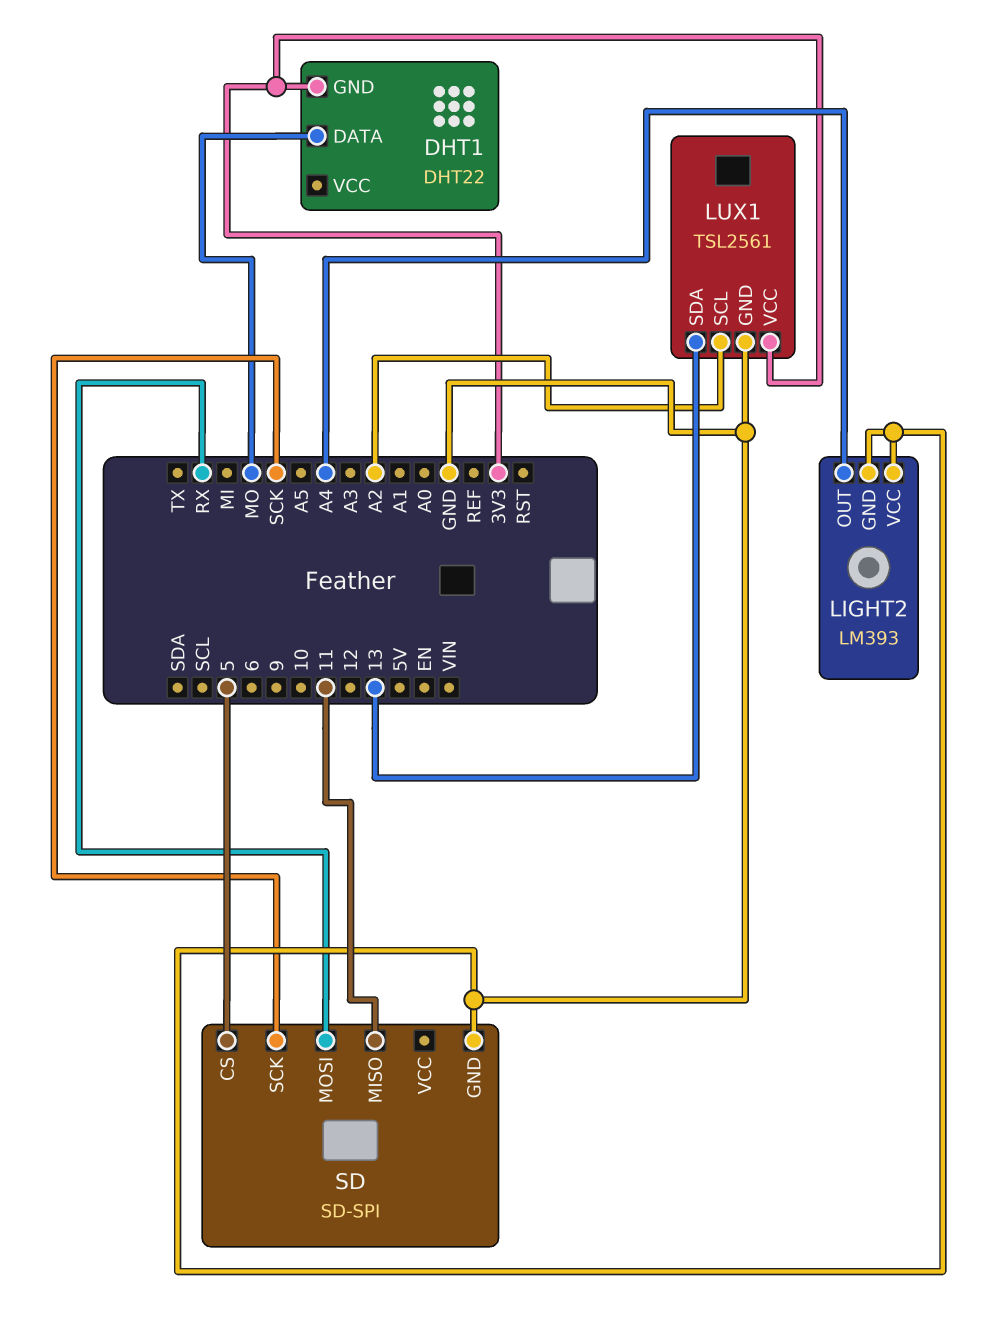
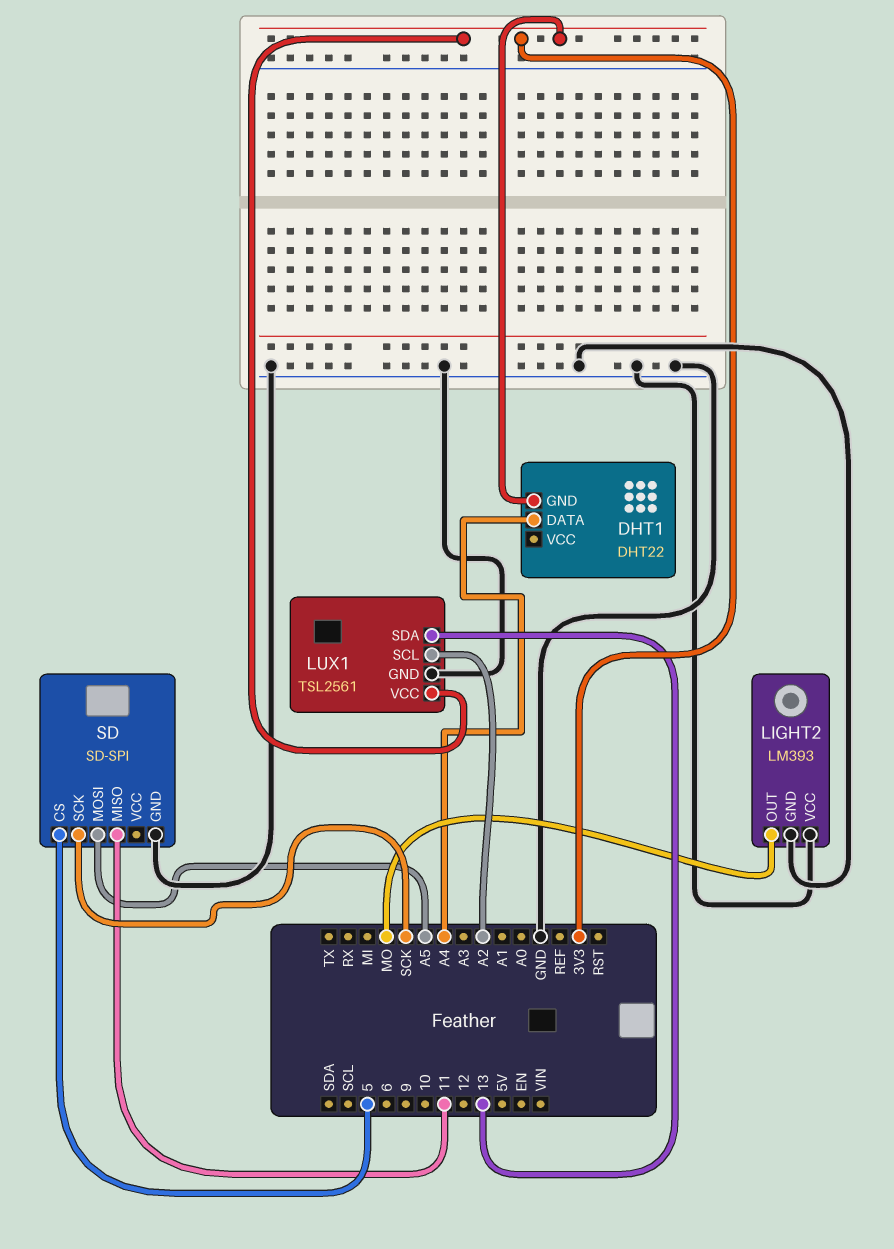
DHT1 pin DATA: MO -> A4
LIGHT2 pin OUT: A4 -> MO
SD pin MOSI: RX -> A5

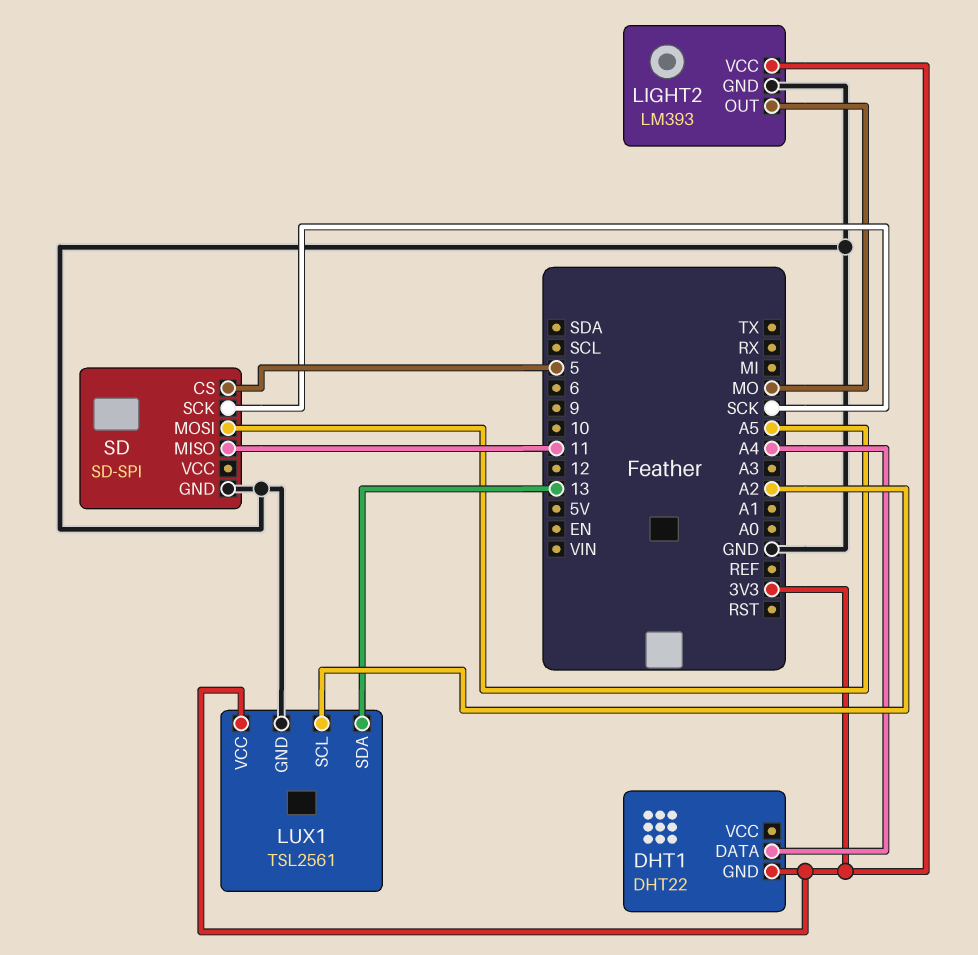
LIGHT2 pin VCC: GND -> 3V3

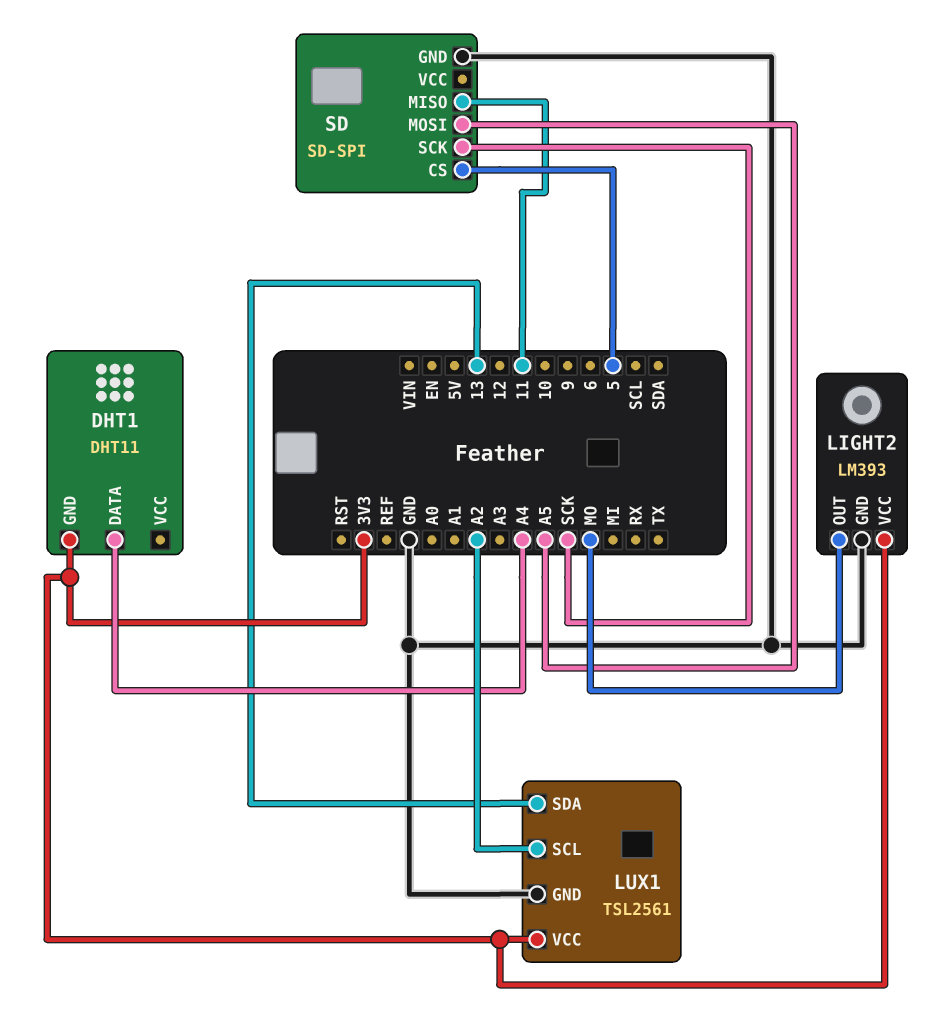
DHT1: DHT22 -> DHT11

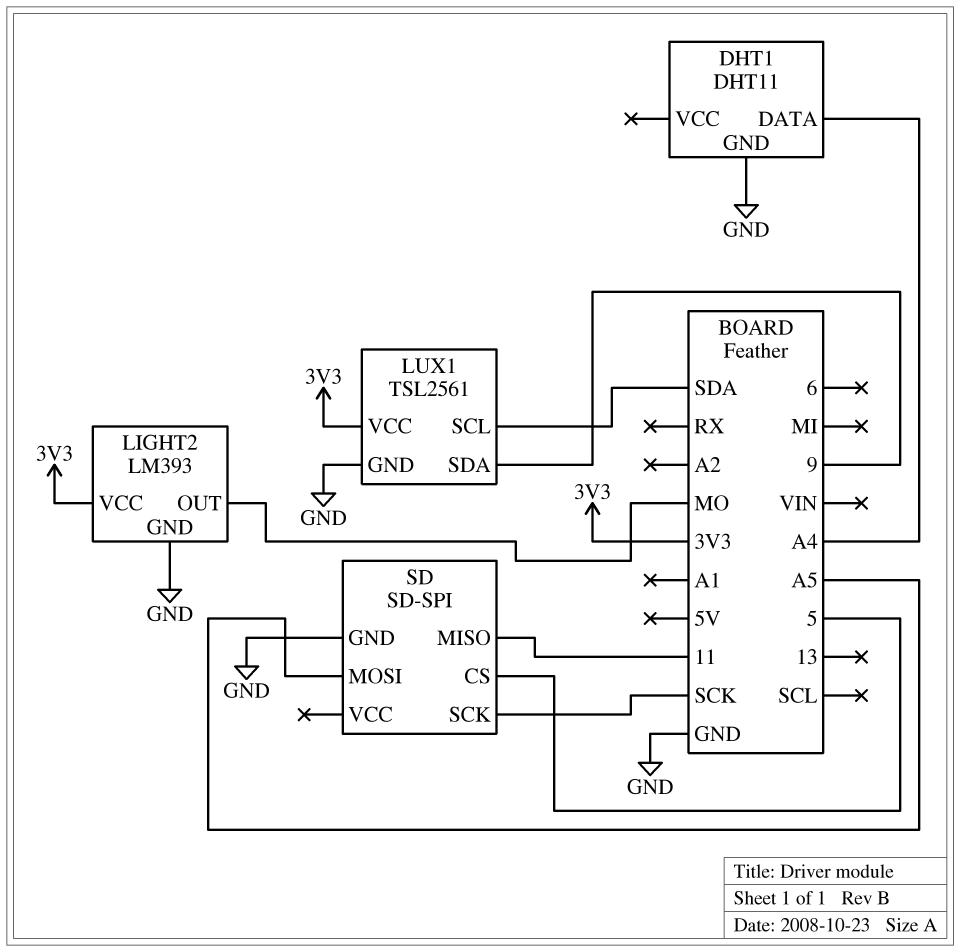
DHT1 pin GND: 3V3 -> GND
LUX1 pin SCL: A2 -> SDA
LUX1 pin SDA: 13 -> 9

